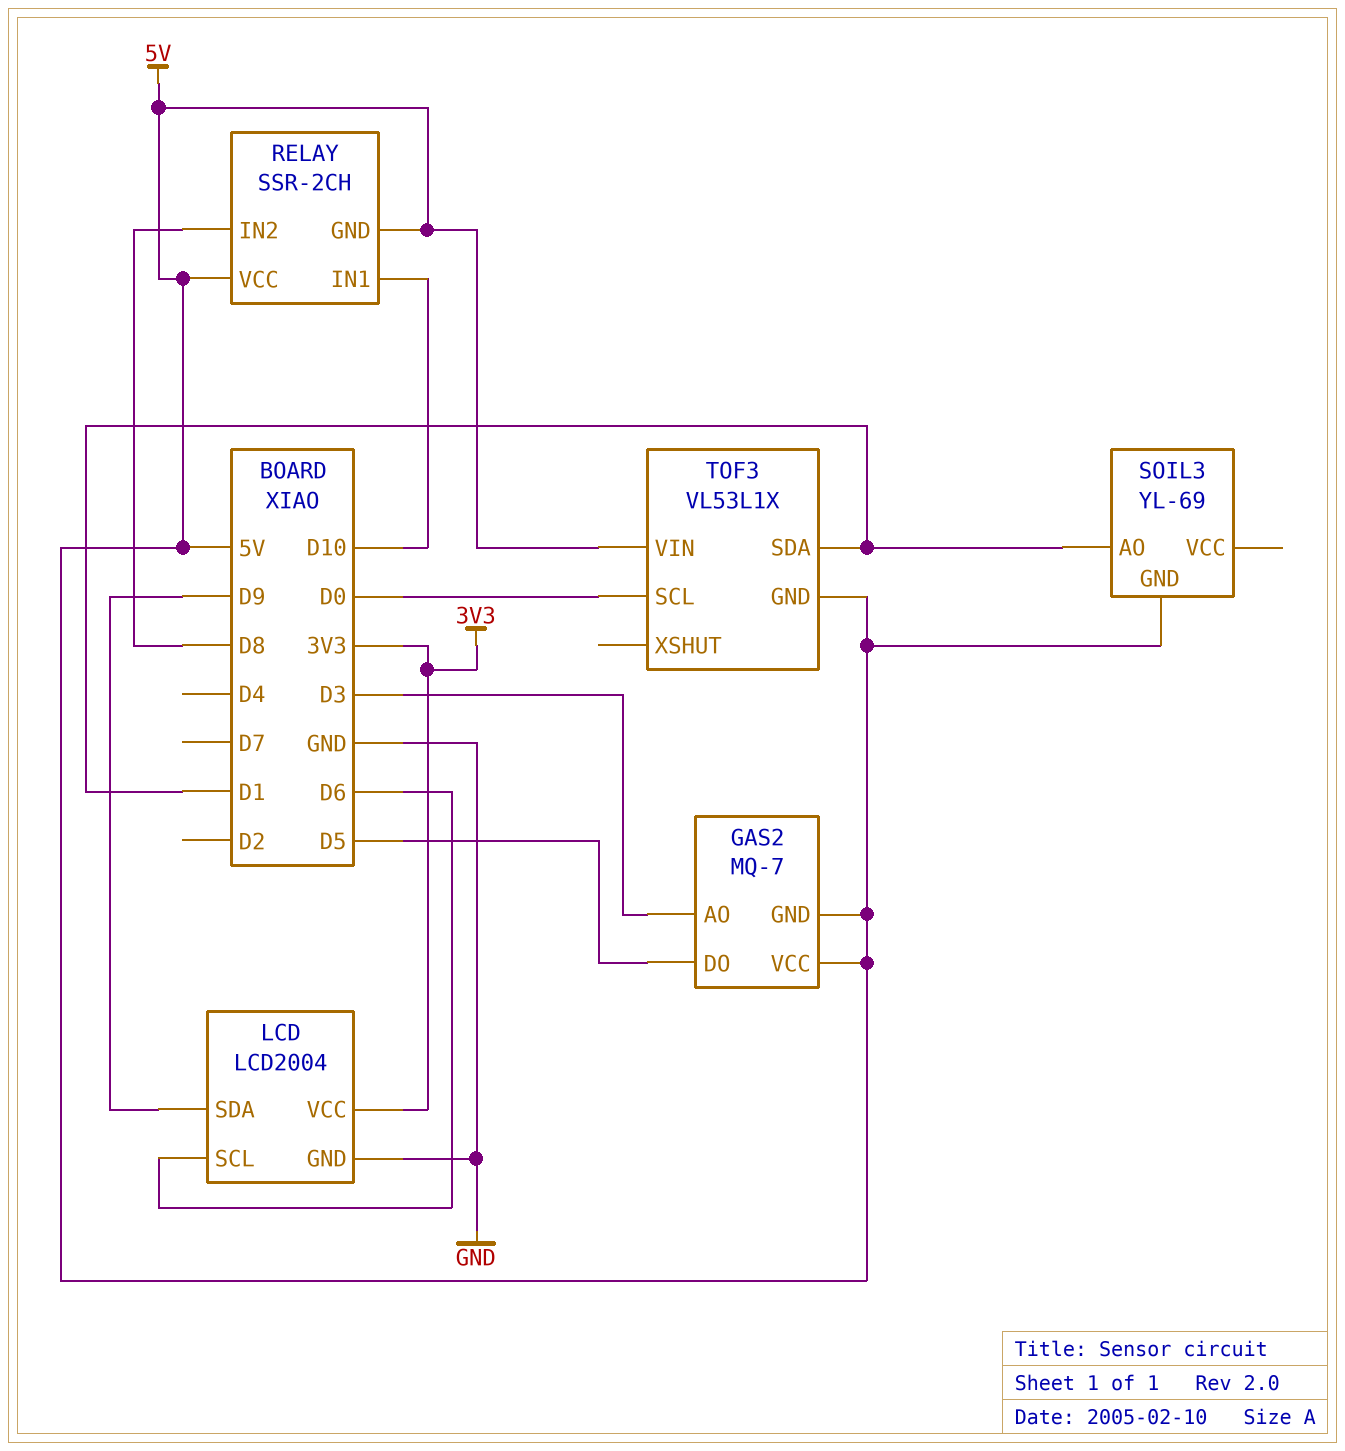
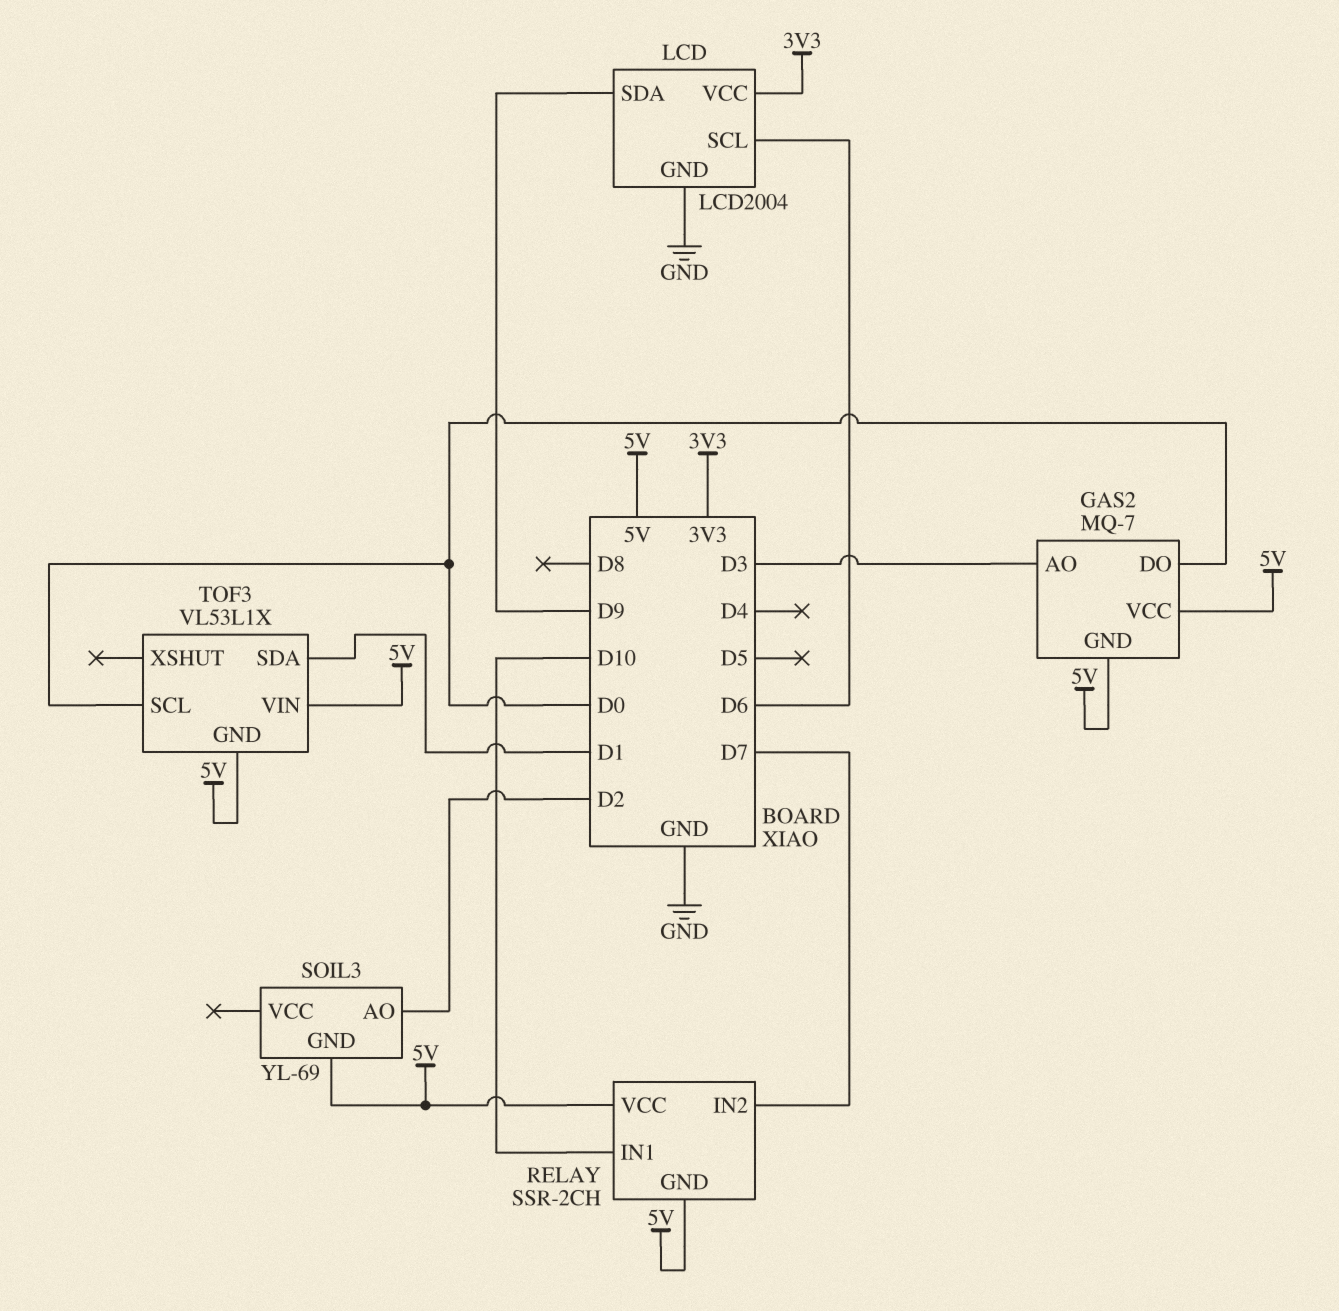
GAS2 pin DO: D5 -> D0
RELAY pin IN2: D8 -> D7
SOIL3 pin AO: D1 -> D2

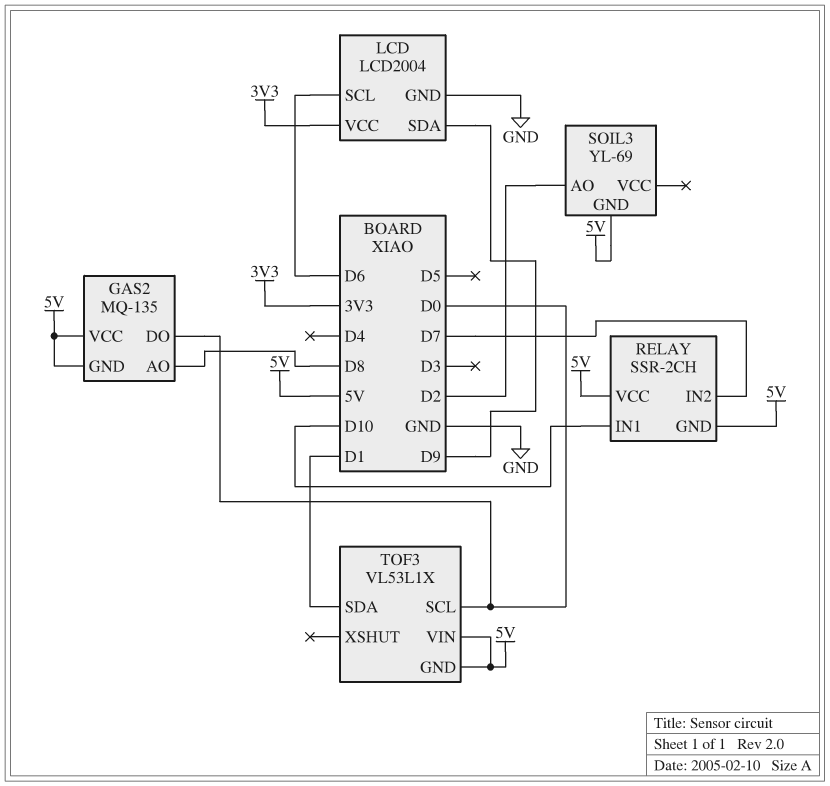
GAS2: MQ-7 -> MQ-135
GAS2 pin AO: D3 -> D8

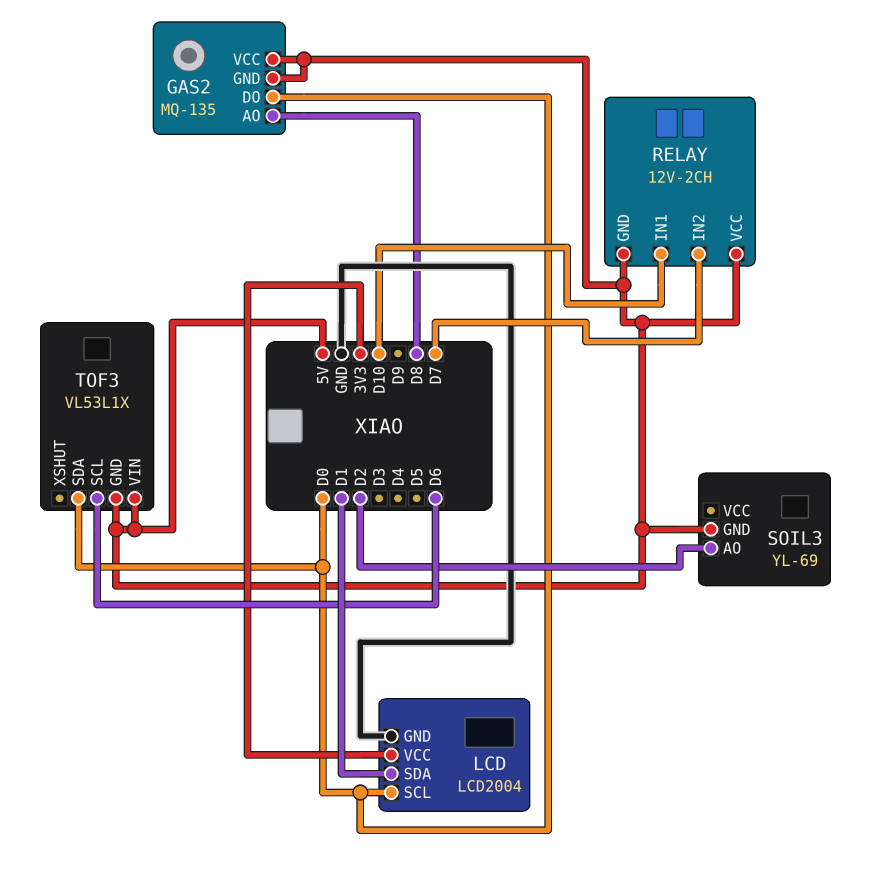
LCD pin SCL: D6 -> D0
LCD pin SDA: D9 -> D1
RELAY: SSR-2CH -> 12V-2CH
TOF3 pin SCL: D0 -> D6
TOF3 pin SDA: D1 -> D0

